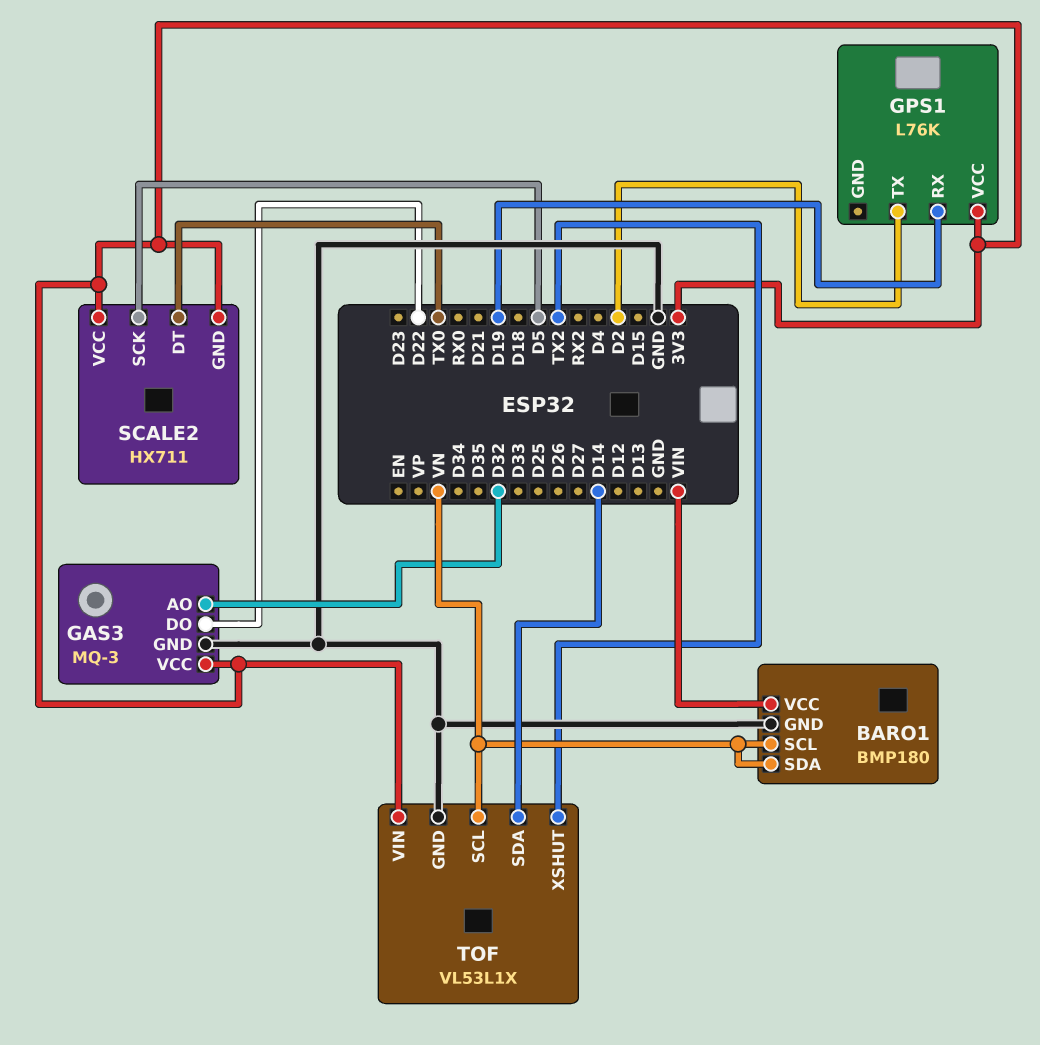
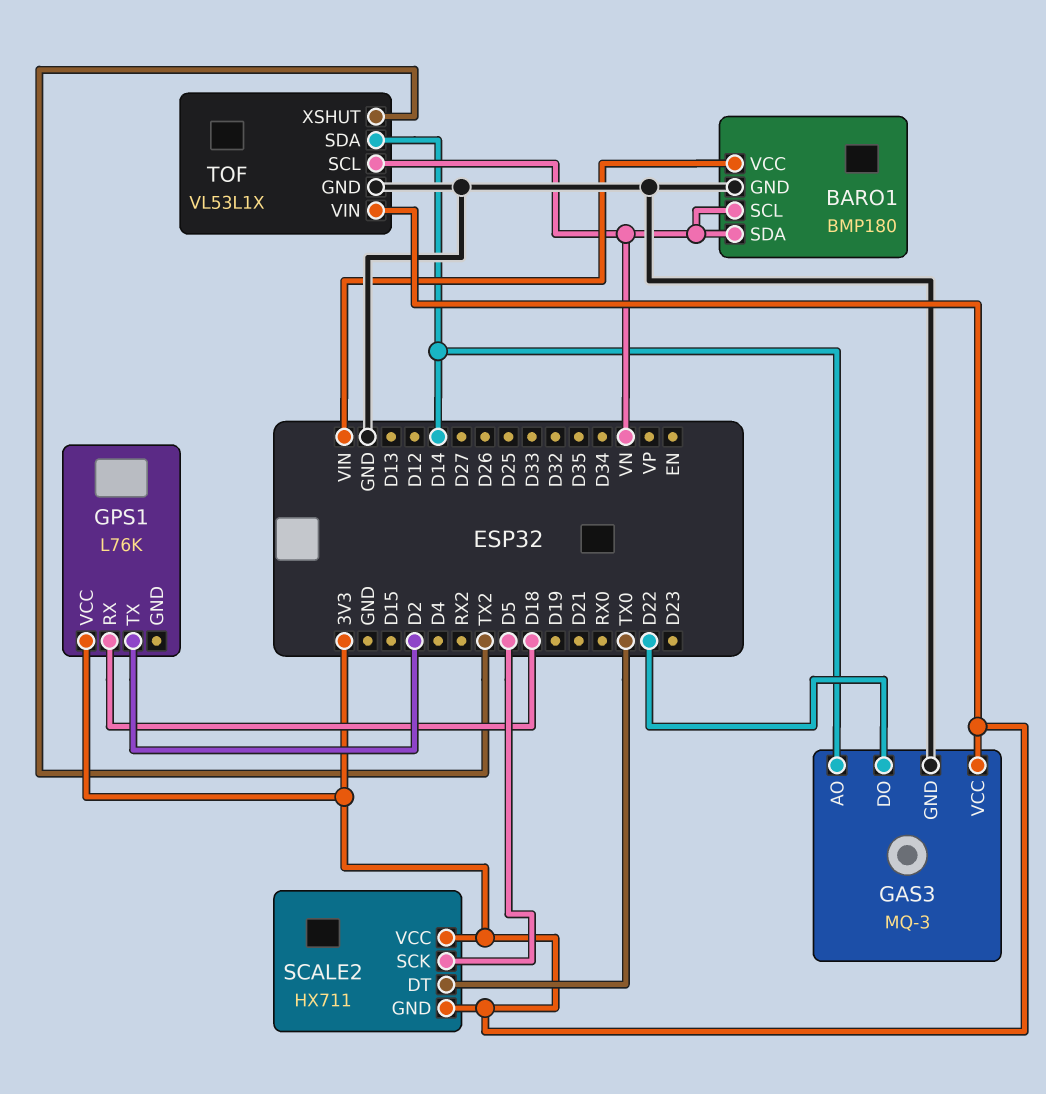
GAS3 pin AO: D32 -> D14
GPS1 pin RX: D19 -> D18

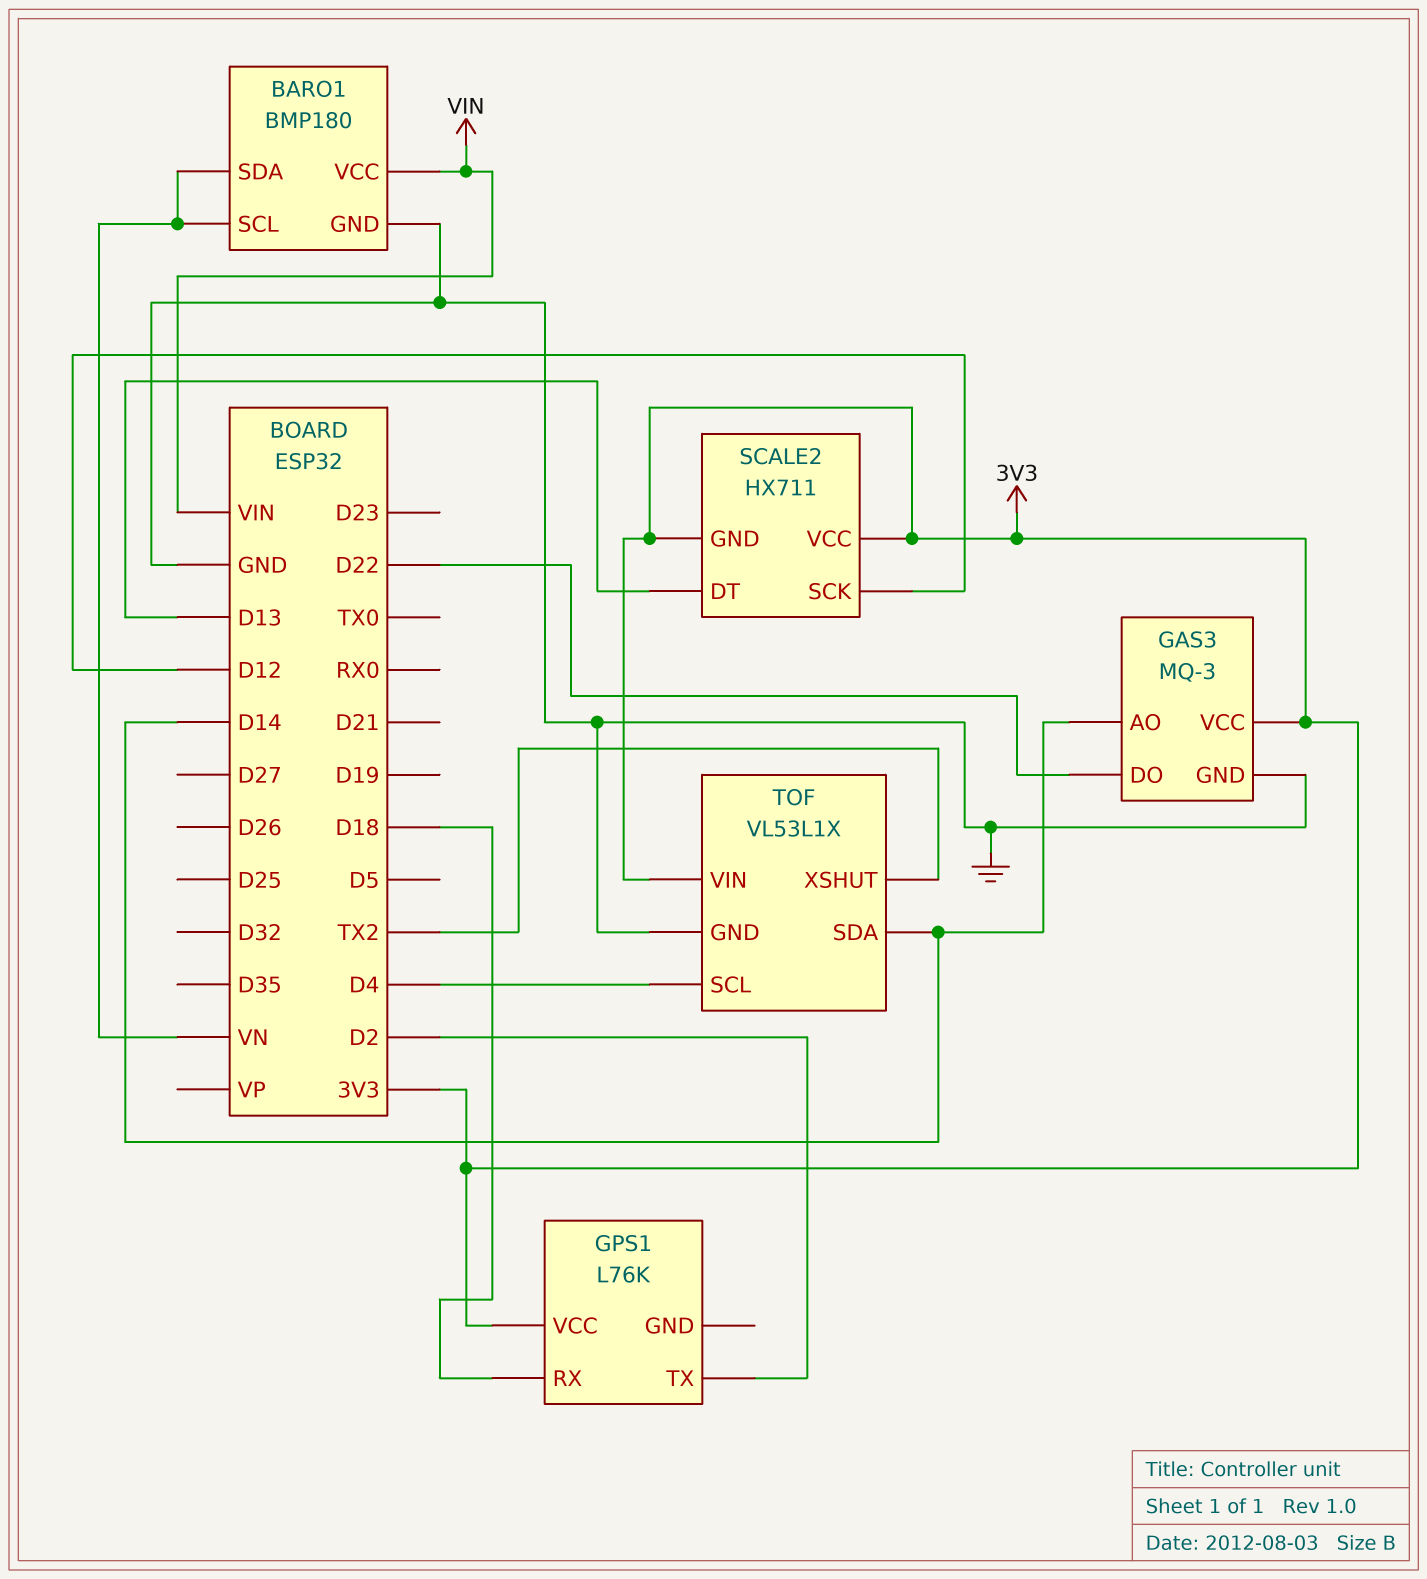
SCALE2 pin DT: TX0 -> D13
SCALE2 pin SCK: D5 -> D12
TOF pin SCL: VN -> D4

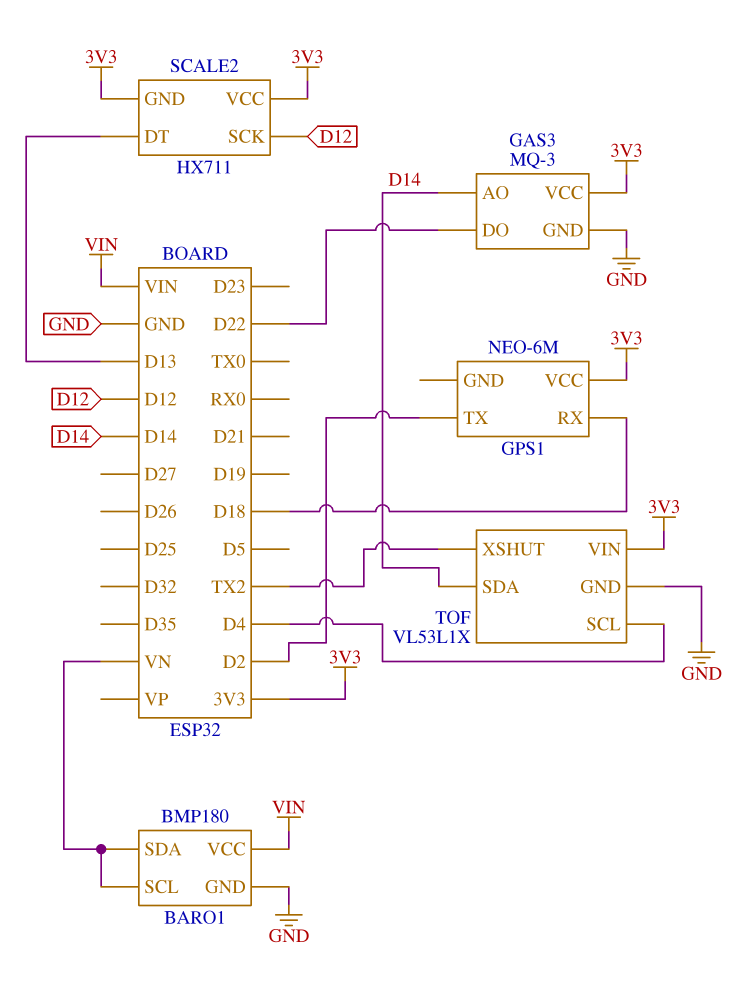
GPS1: L76K -> NEO-6M

